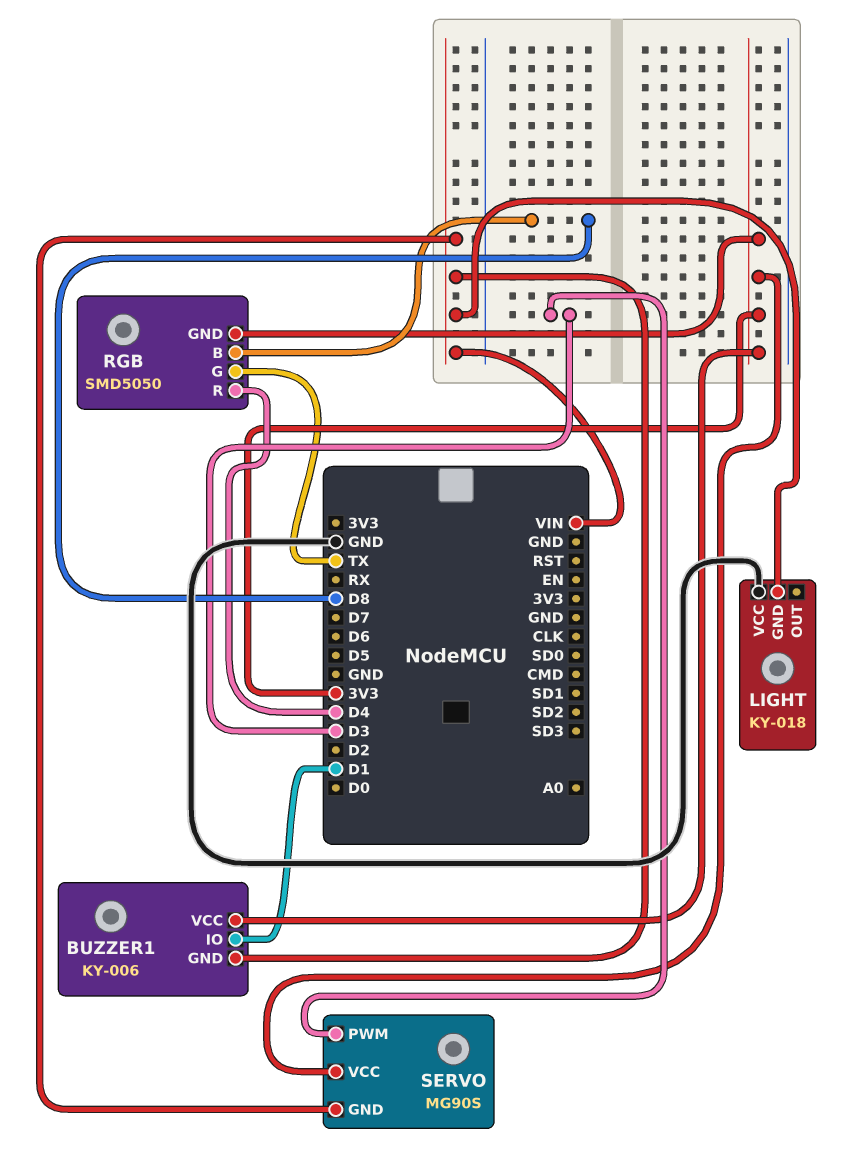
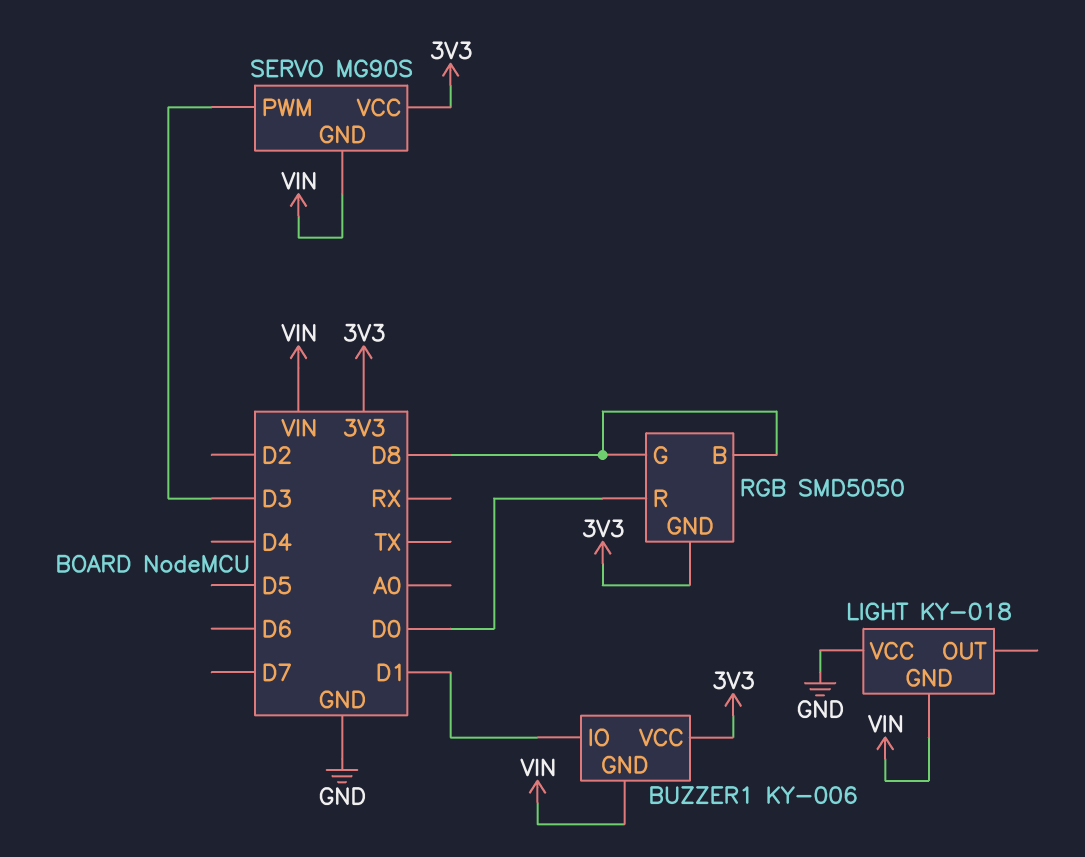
RGB pin G: TX -> D8
RGB pin R: D4 -> D0

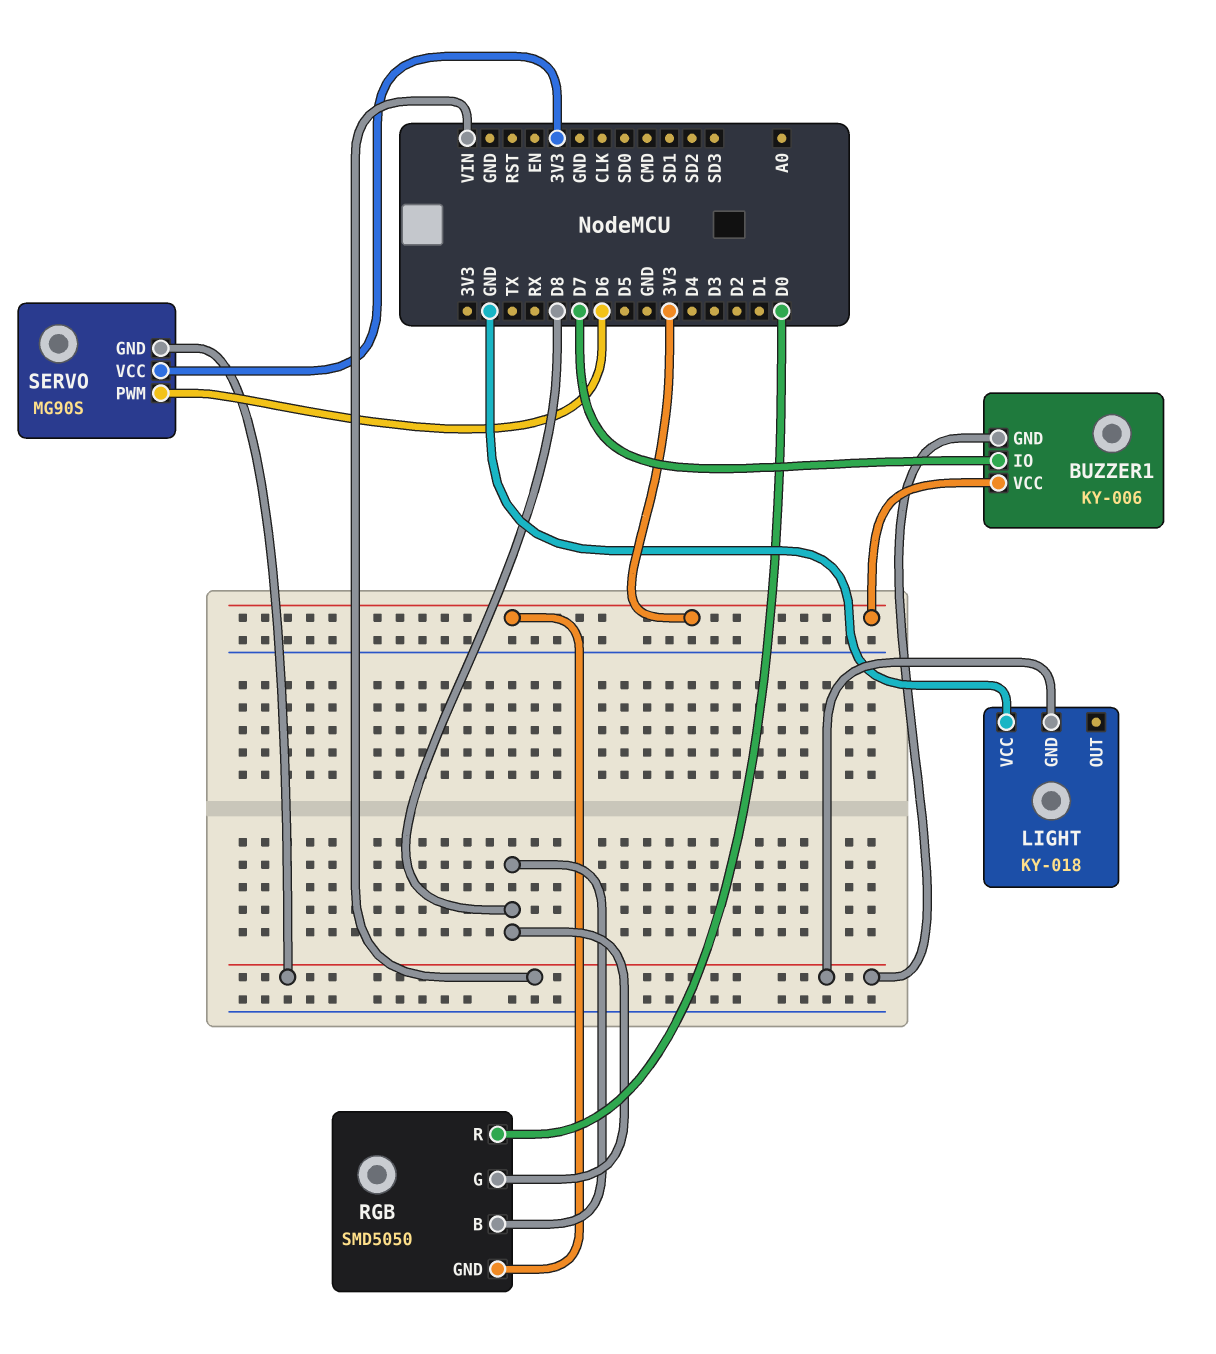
BUZZER1 pin IO: D1 -> D7
SERVO pin PWM: D3 -> D6

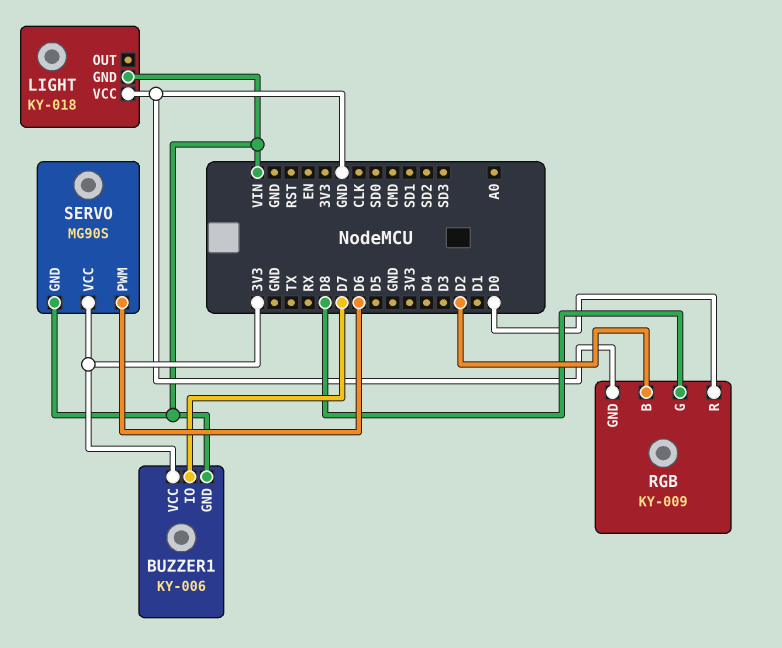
RGB: SMD5050 -> KY-009
RGB pin B: D8 -> D2
RGB pin GND: 3V3 -> GND

